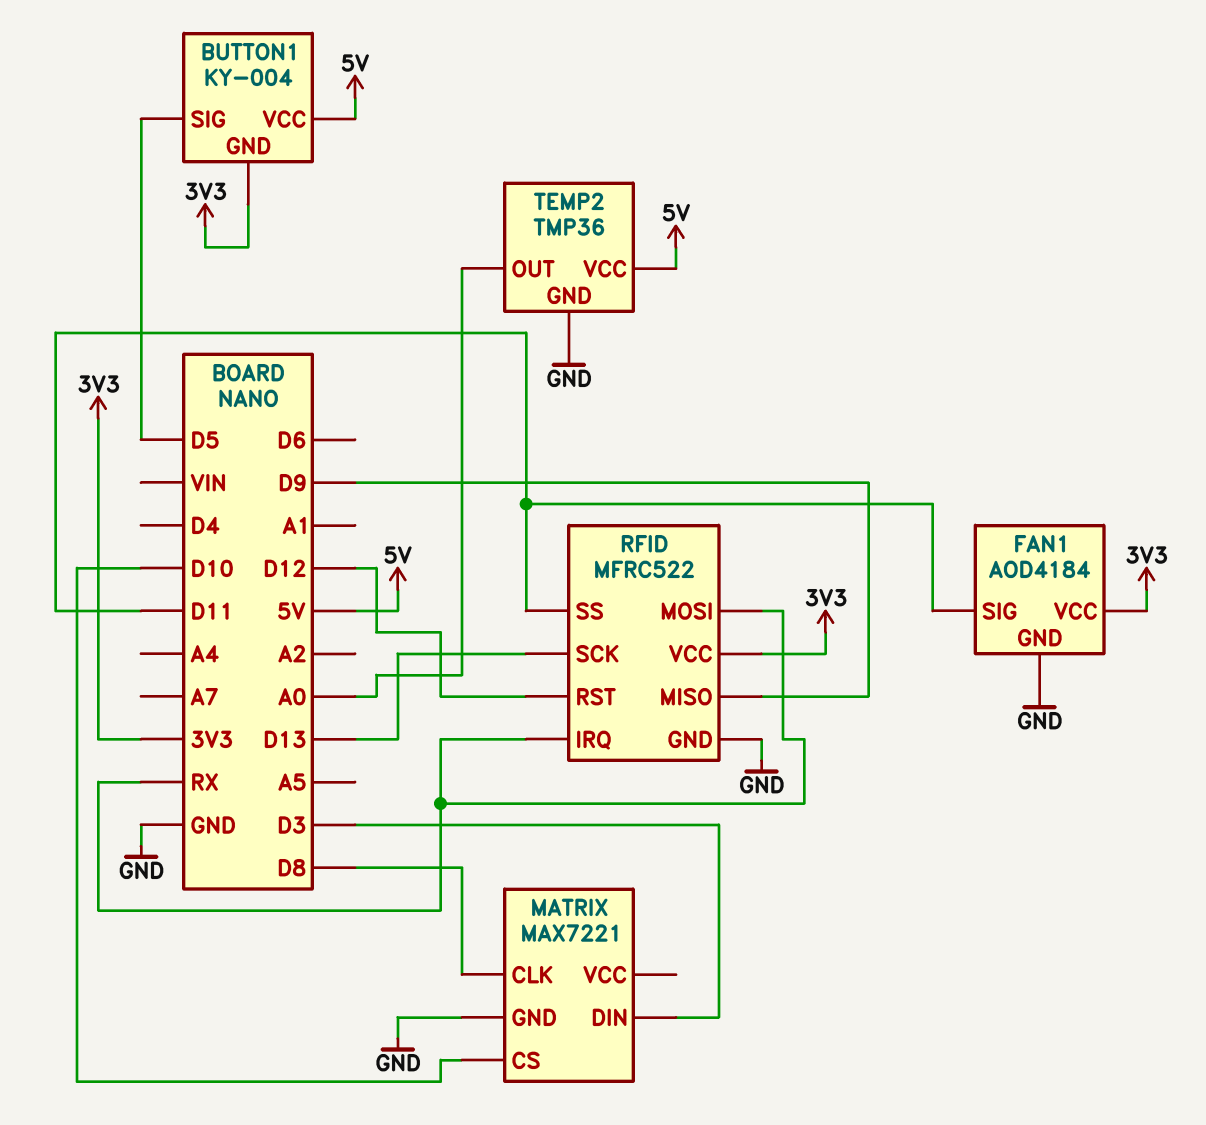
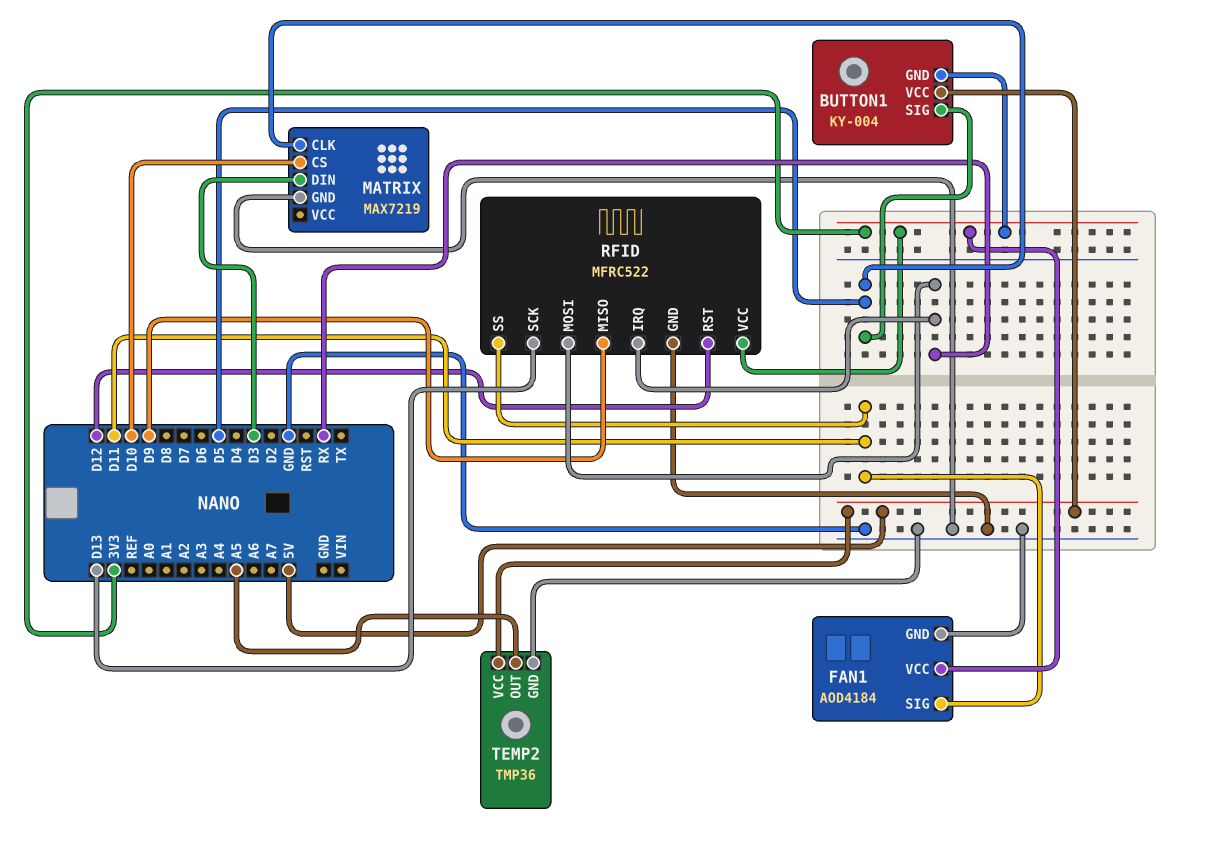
MATRIX: MAX7221 -> MAX7219
MATRIX pin CLK: D8 -> D5
TEMP2 pin OUT: A0 -> A5

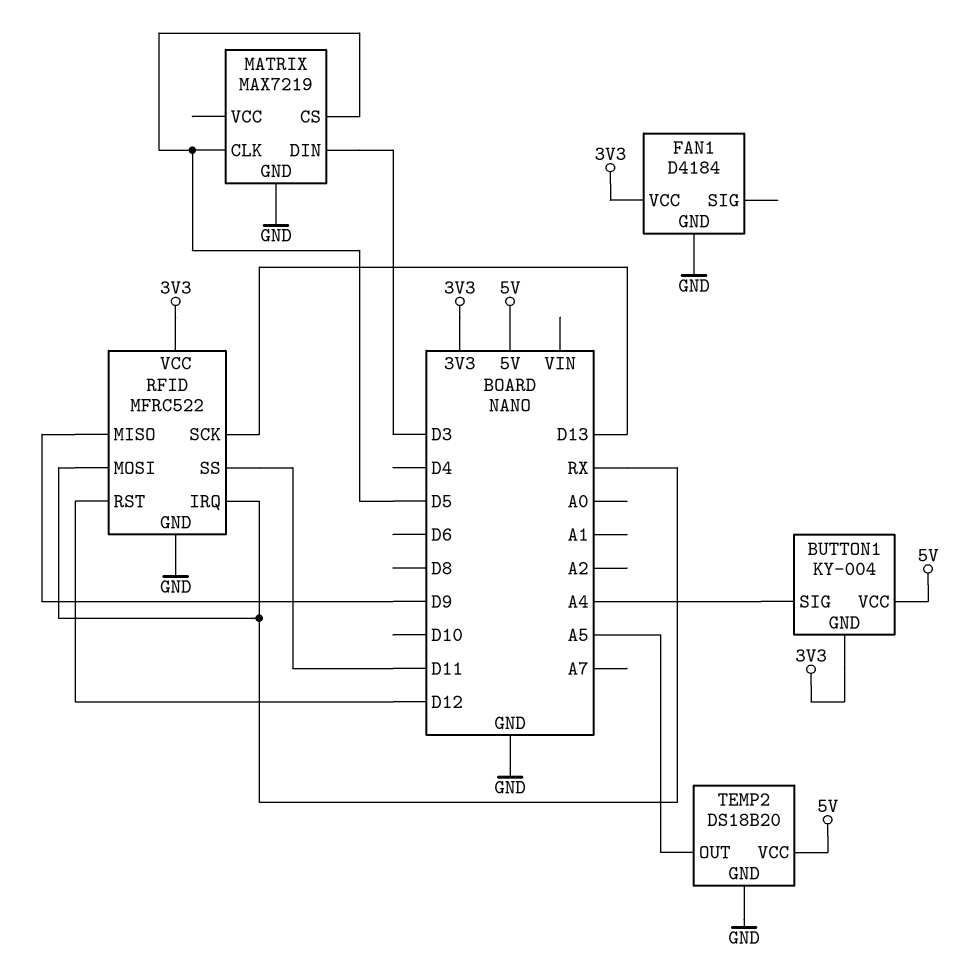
BUTTON1 pin SIG: D5 -> A4
FAN1: AOD4184 -> D4184
FAN1 pin SIG: D11 -> none
MATRIX pin CS: D10 -> D5
TEMP2: TMP36 -> DS18B20

